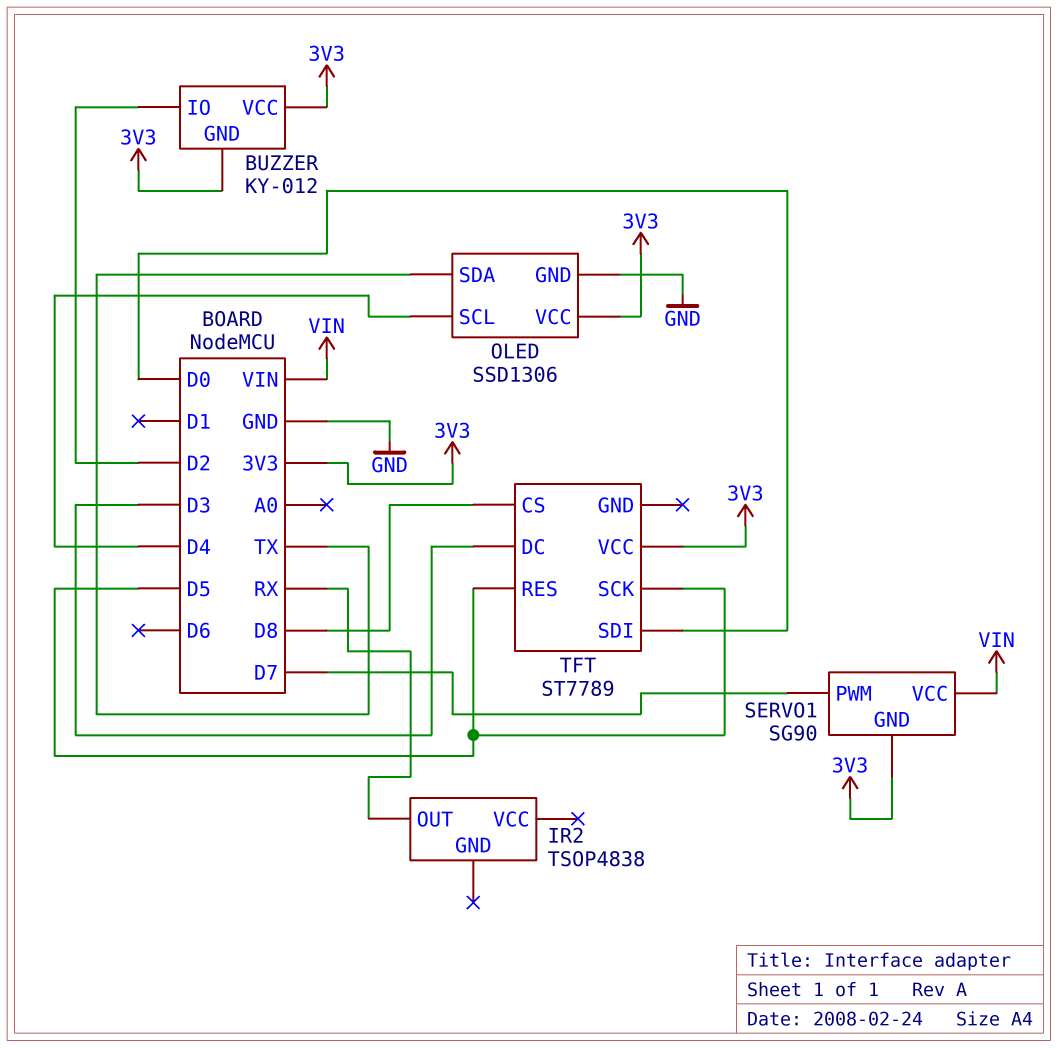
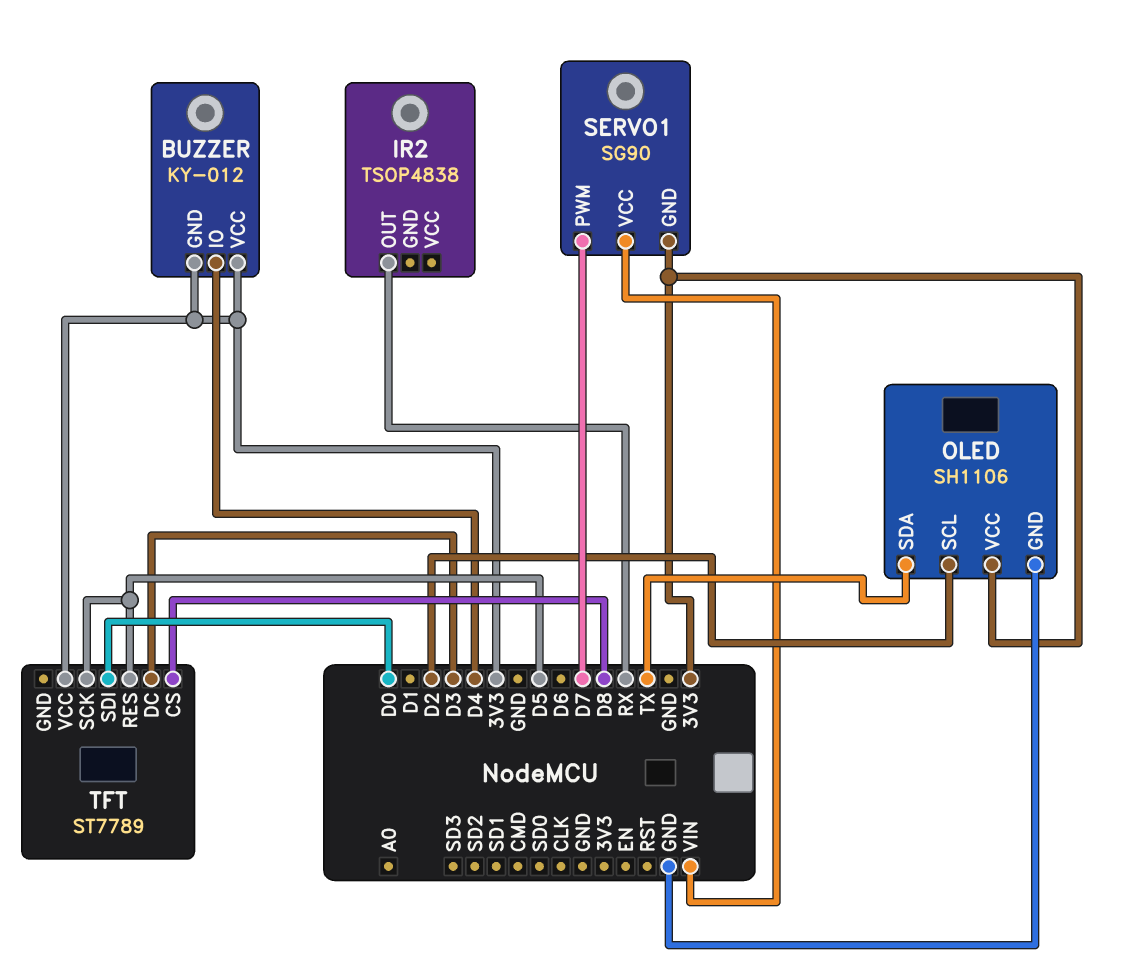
BUZZER pin IO: D2 -> D4
OLED: SSD1306 -> SH1106
OLED pin SCL: D4 -> D2

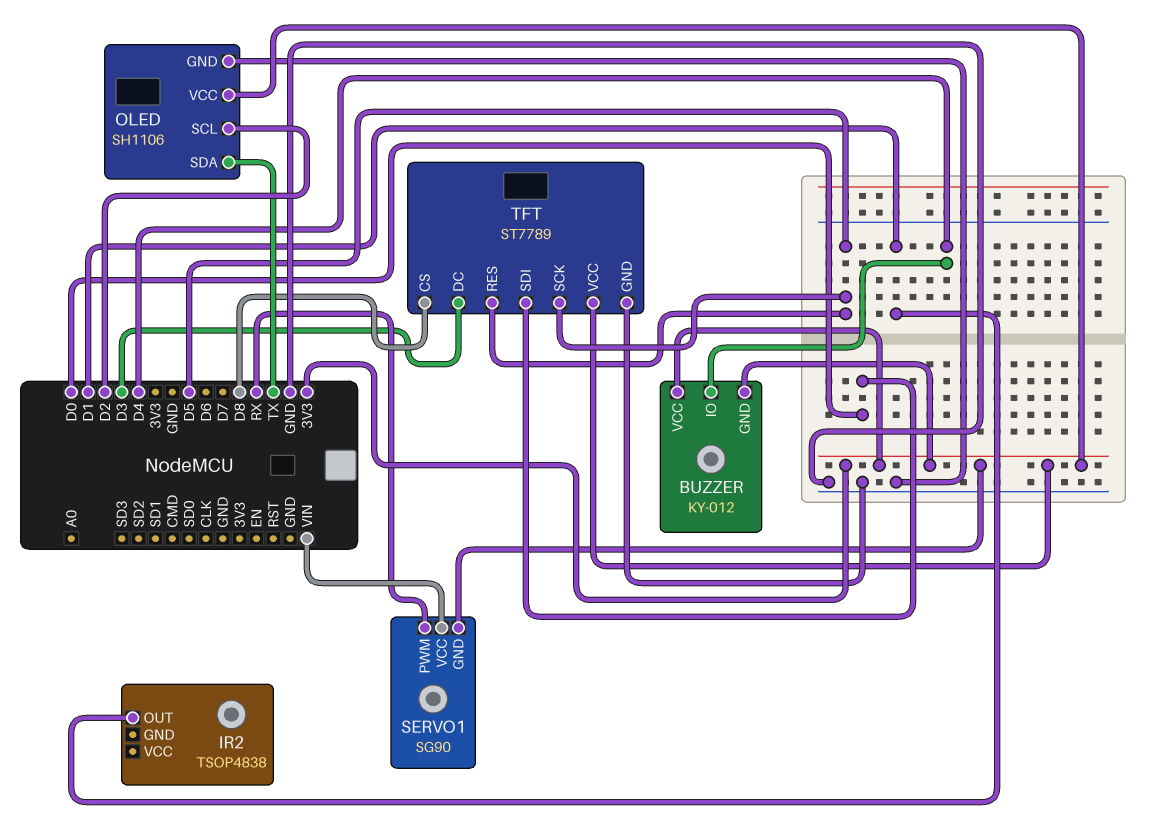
IR2 pin OUT: RX -> D1
SERVO1 pin PWM: D7 -> RX
TFT pin GND: none -> GND

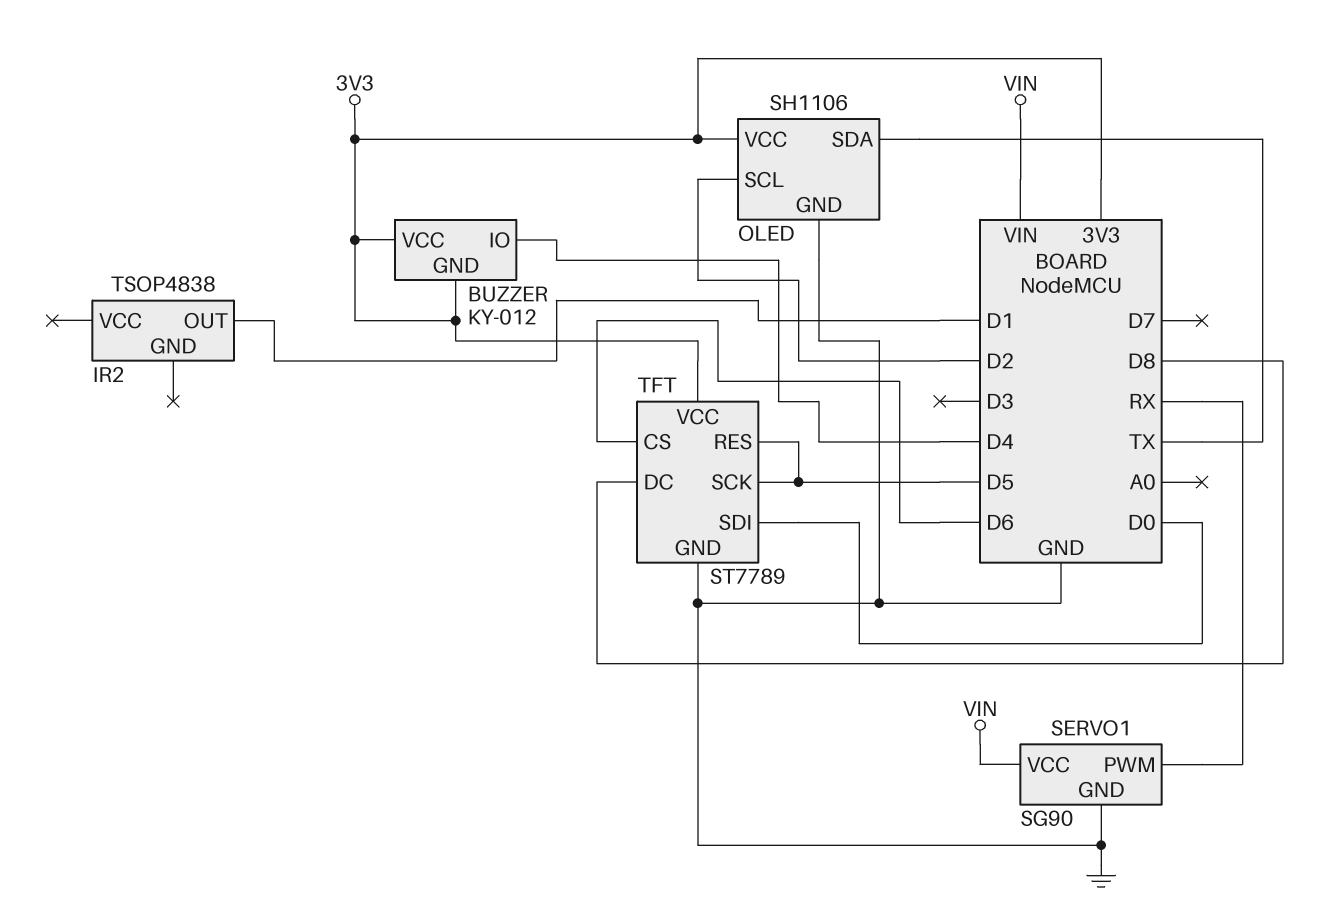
SERVO1 pin GND: 3V3 -> GND
TFT pin CS: D8 -> D6
TFT pin DC: D3 -> D8

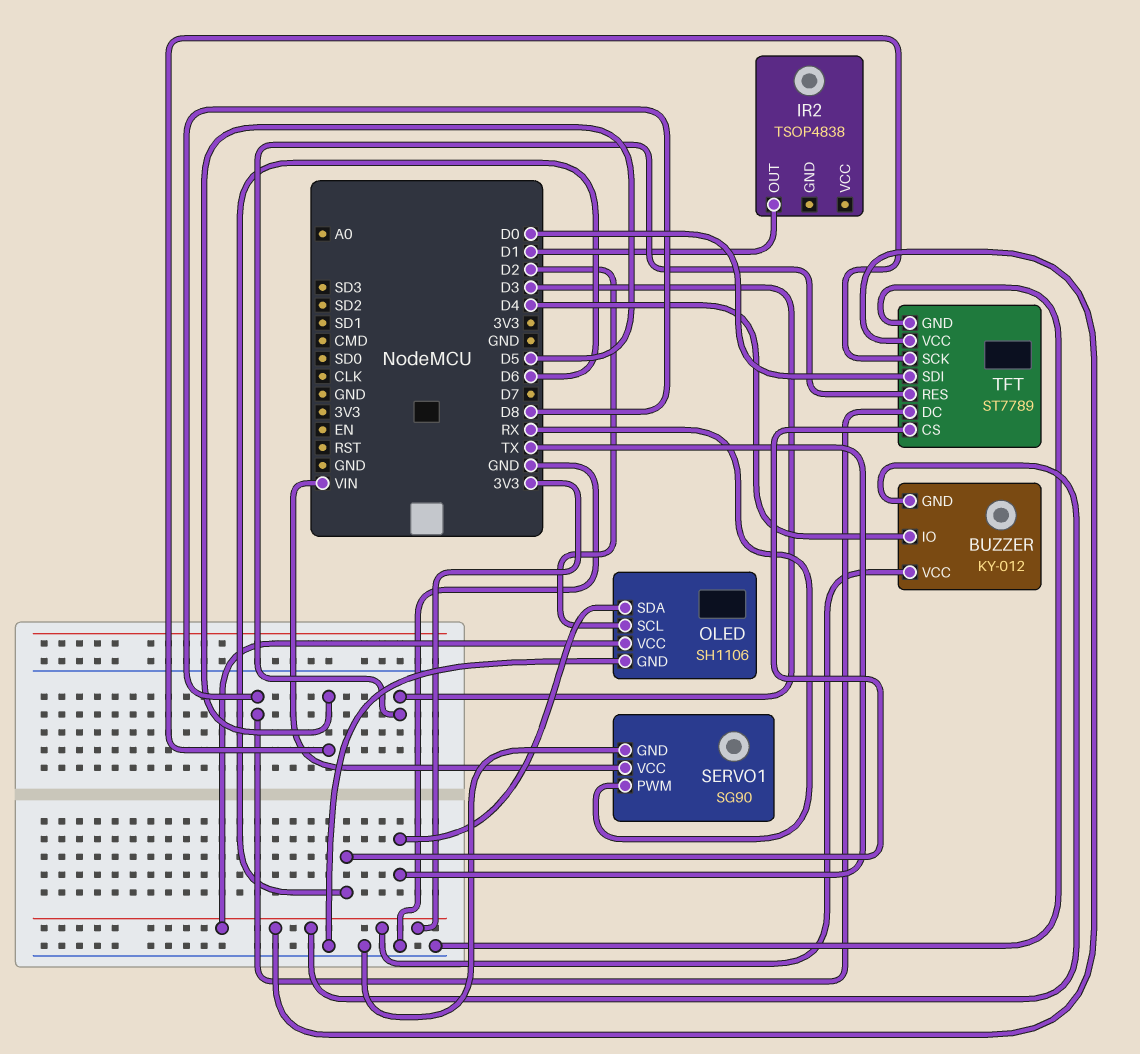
TFT pin RES: D5 -> D3

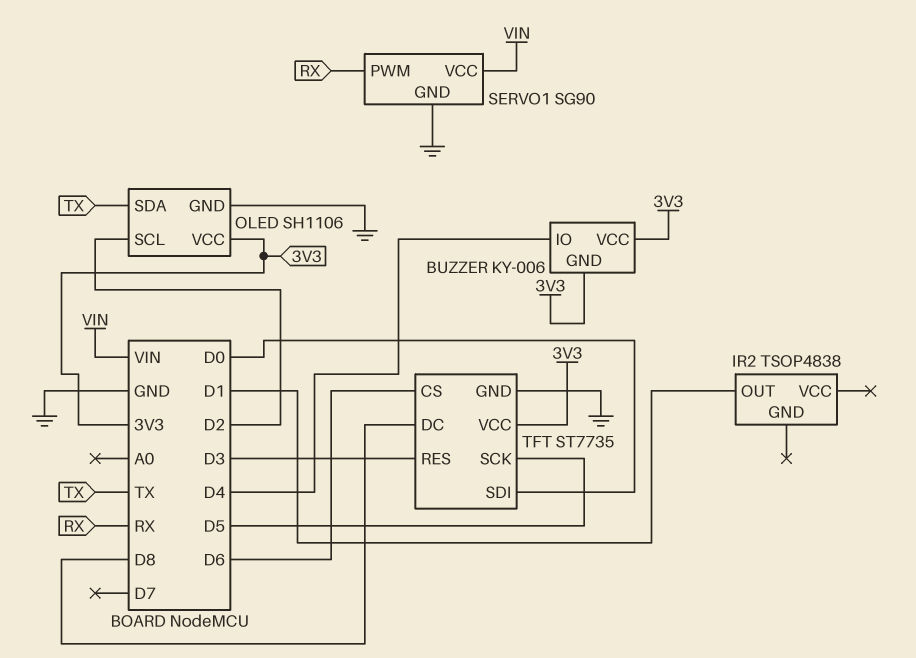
BUZZER: KY-012 -> KY-006
TFT: ST7789 -> ST7735

